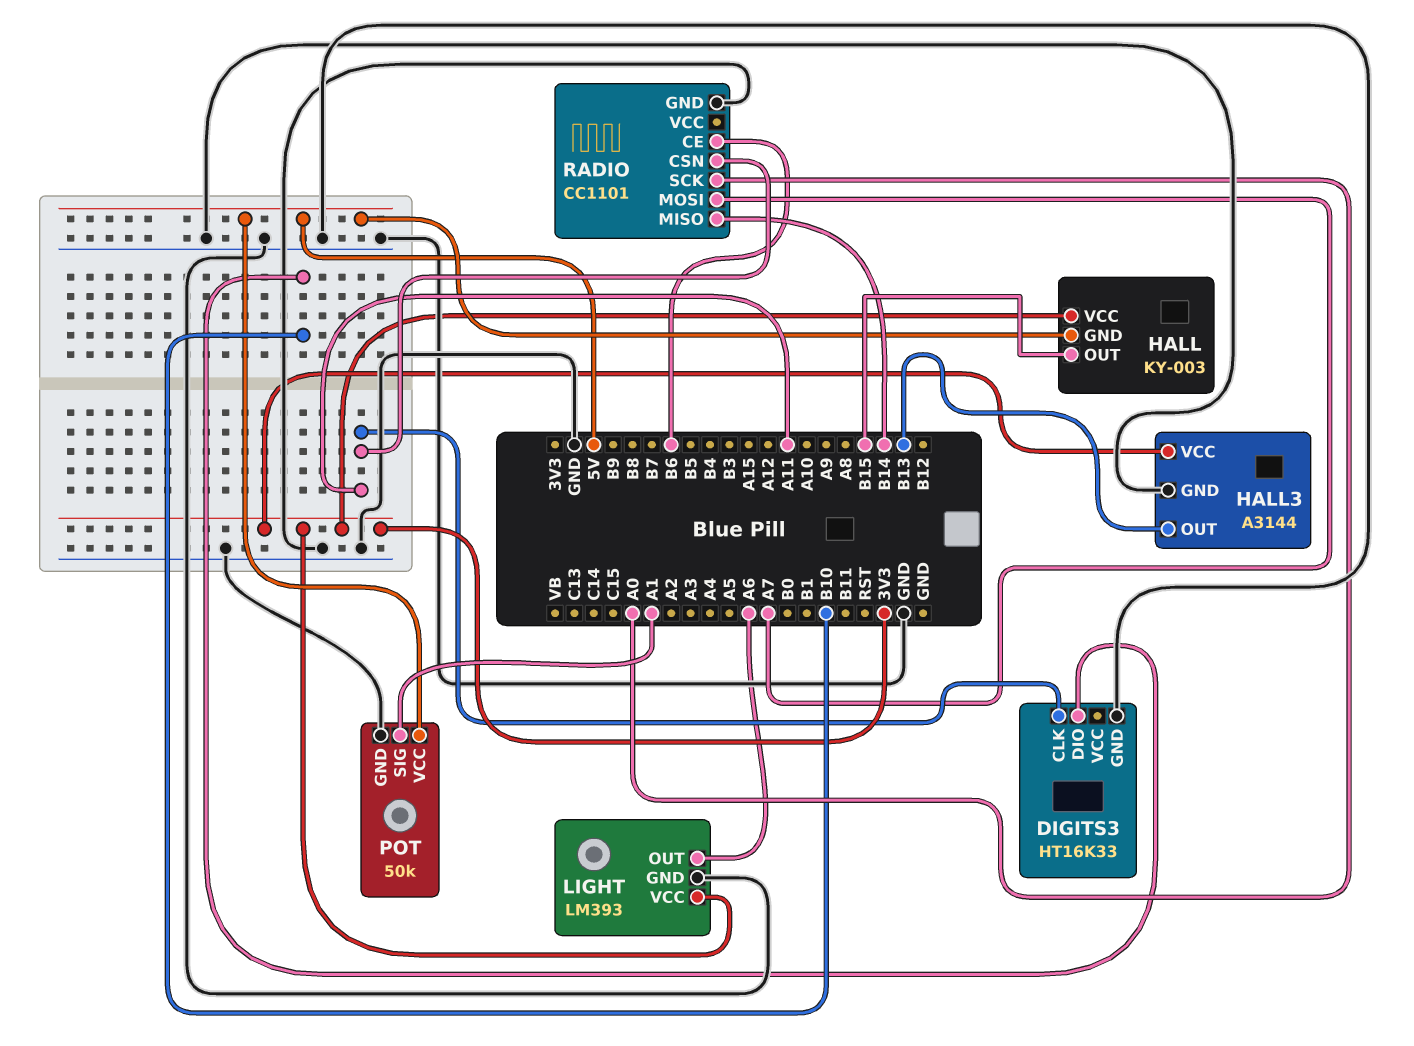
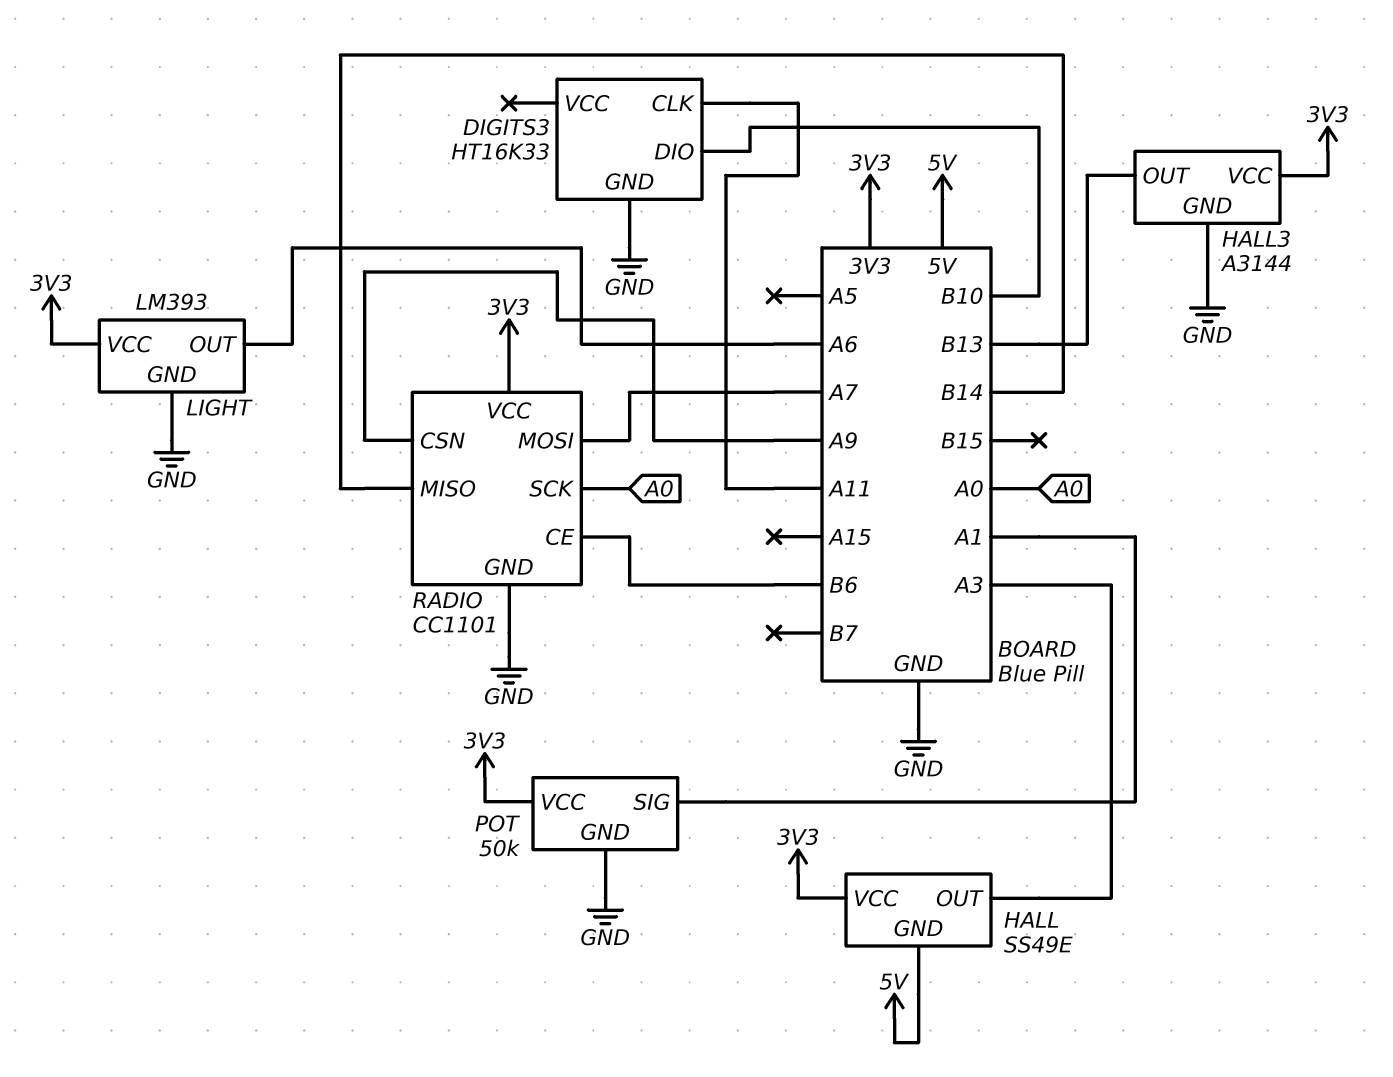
HALL: KY-003 -> SS49E
HALL pin OUT: B15 -> A3
POT pin VCC: 5V -> 3V3
RADIO pin CSN: A11 -> A9
RADIO pin VCC: none -> 3V3

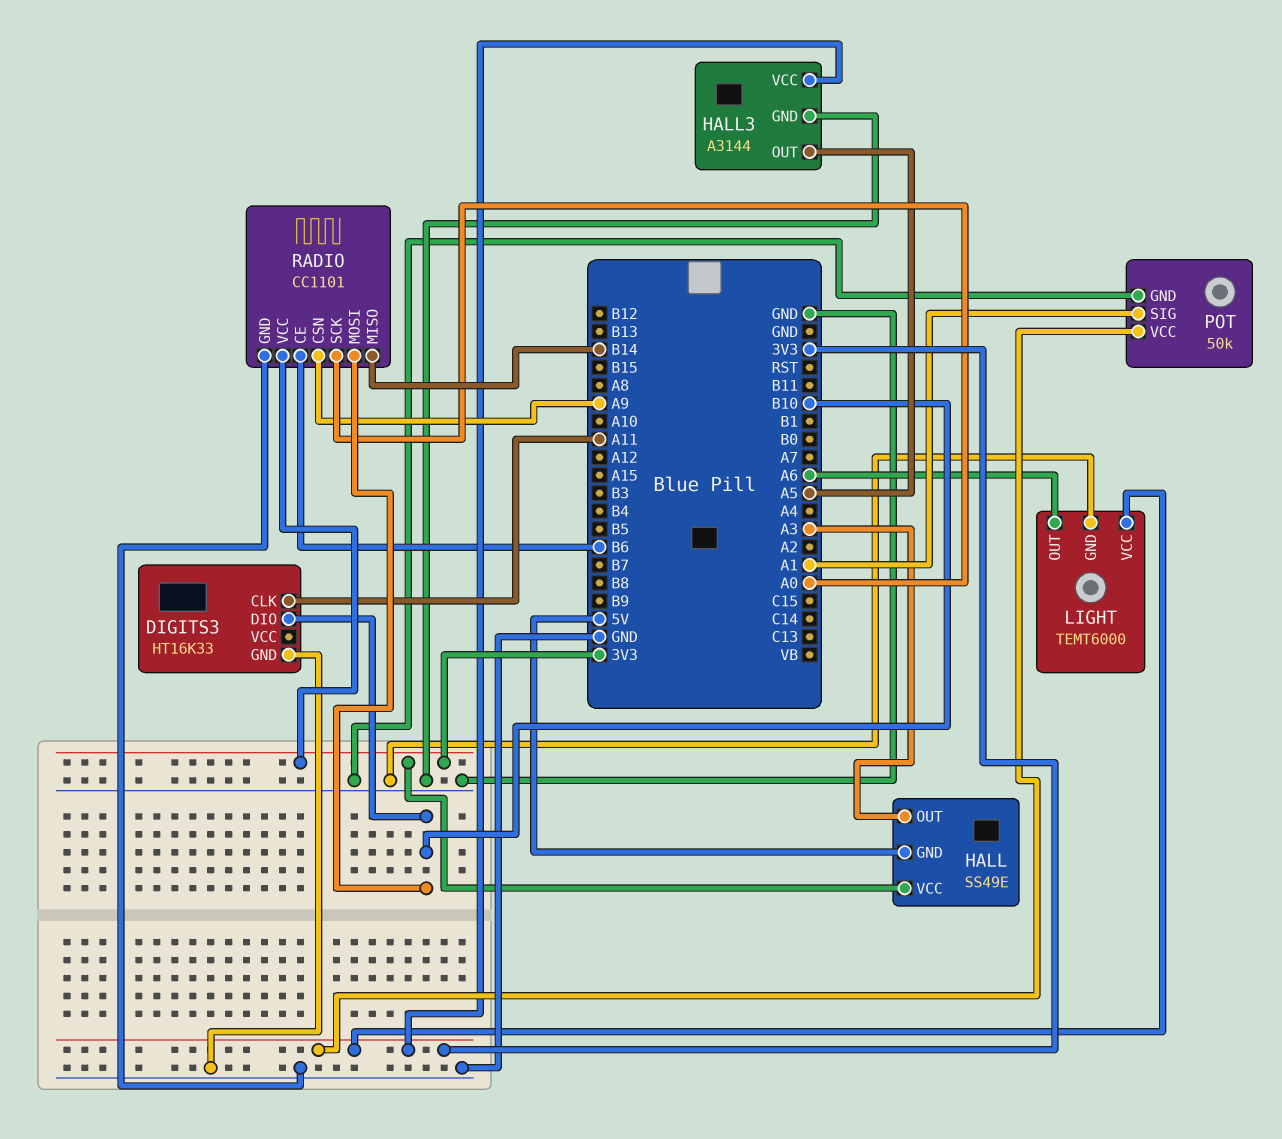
HALL3 pin OUT: B13 -> A5
LIGHT: LM393 -> TEMT6000
RADIO pin MOSI: A7 -> B10

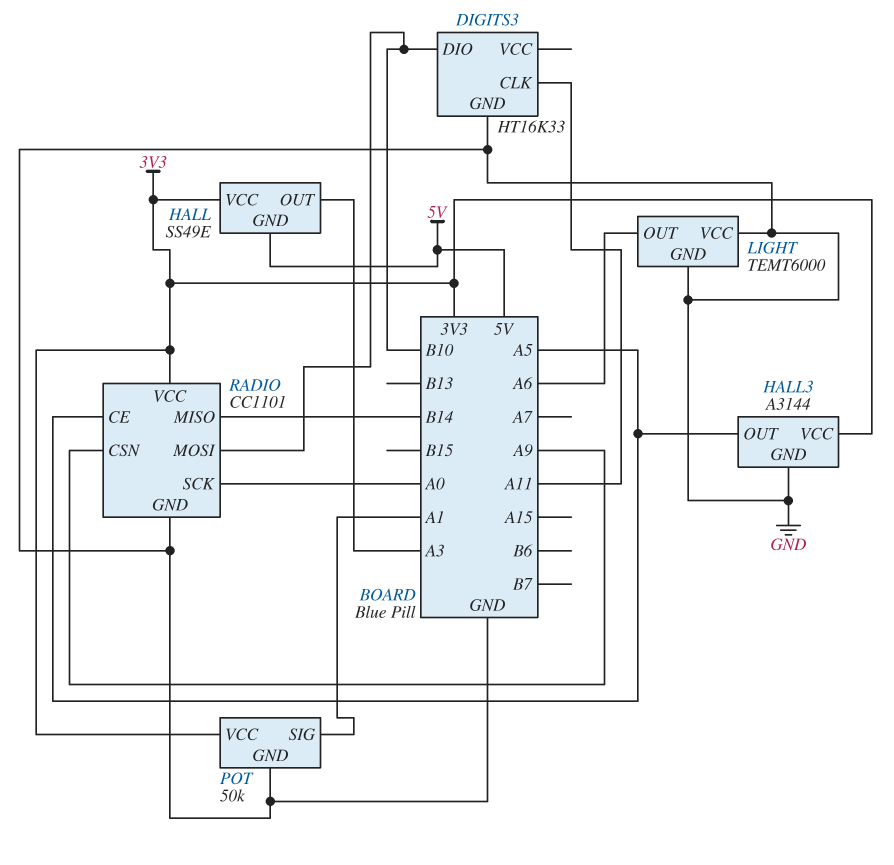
LIGHT pin VCC: 3V3 -> GND
RADIO pin CE: B6 -> A5

